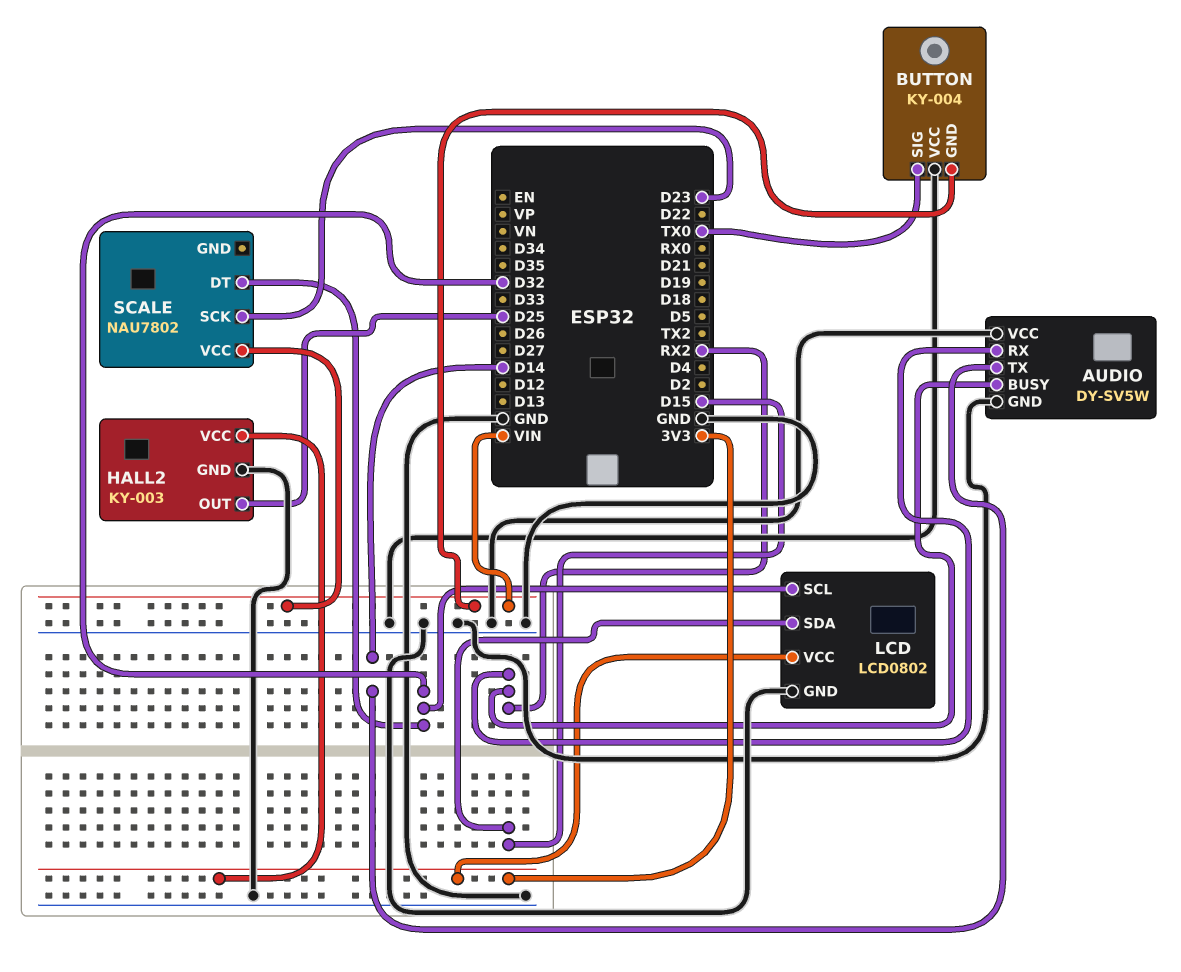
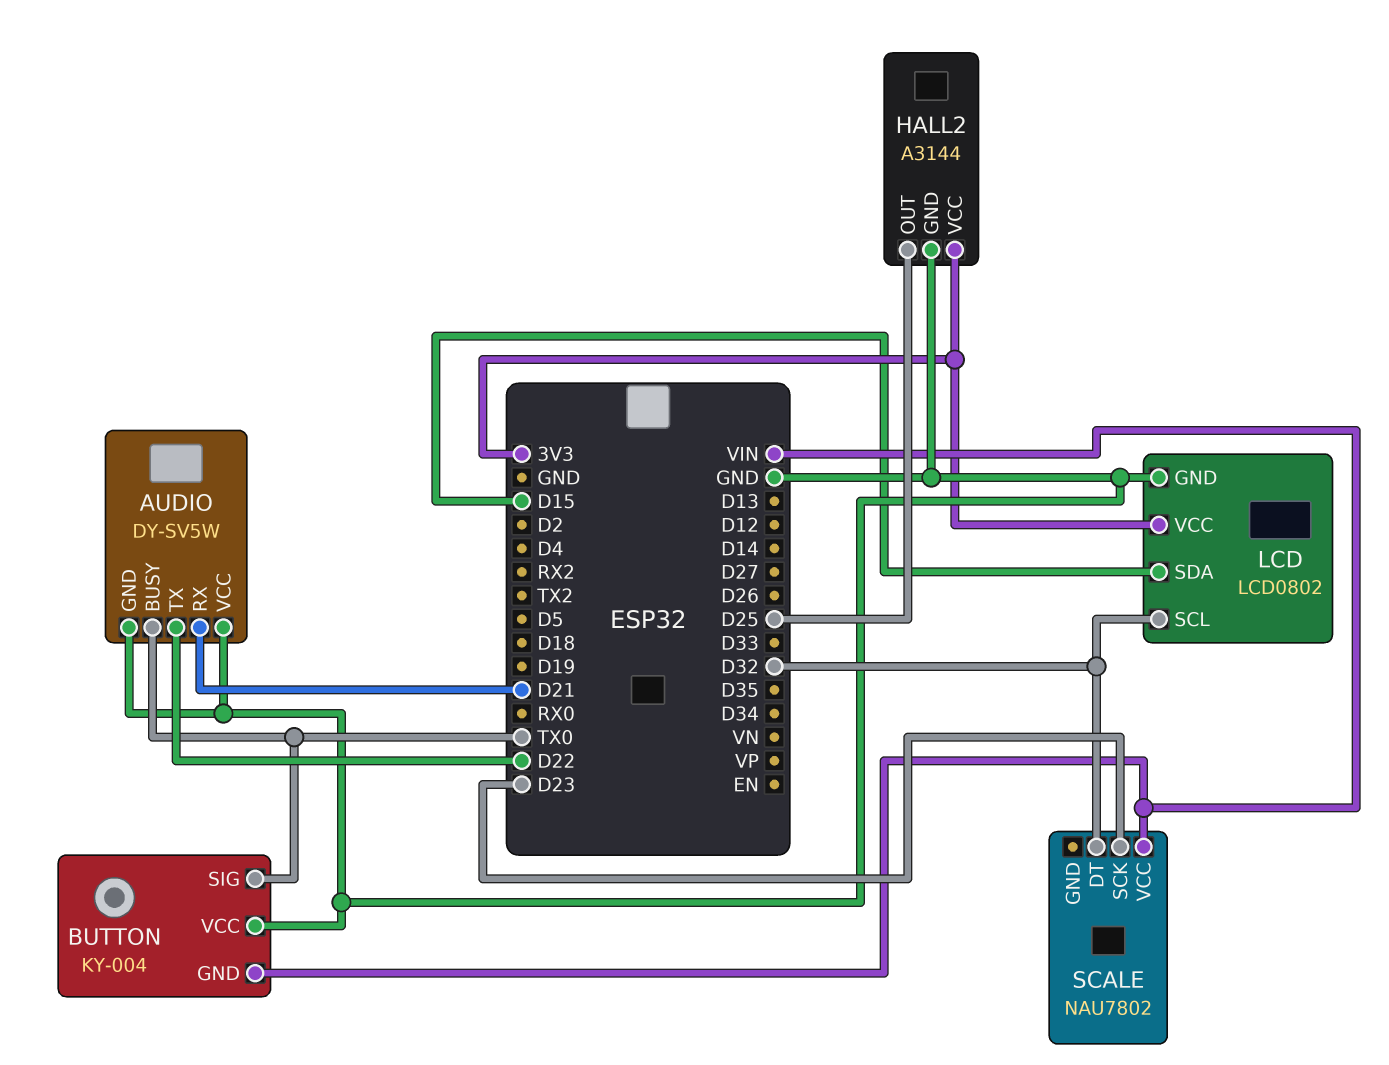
AUDIO pin BUSY: RX2 -> TX0
AUDIO pin RX: RX2 -> D21
AUDIO pin TX: D14 -> D22
HALL2: KY-003 -> A3144

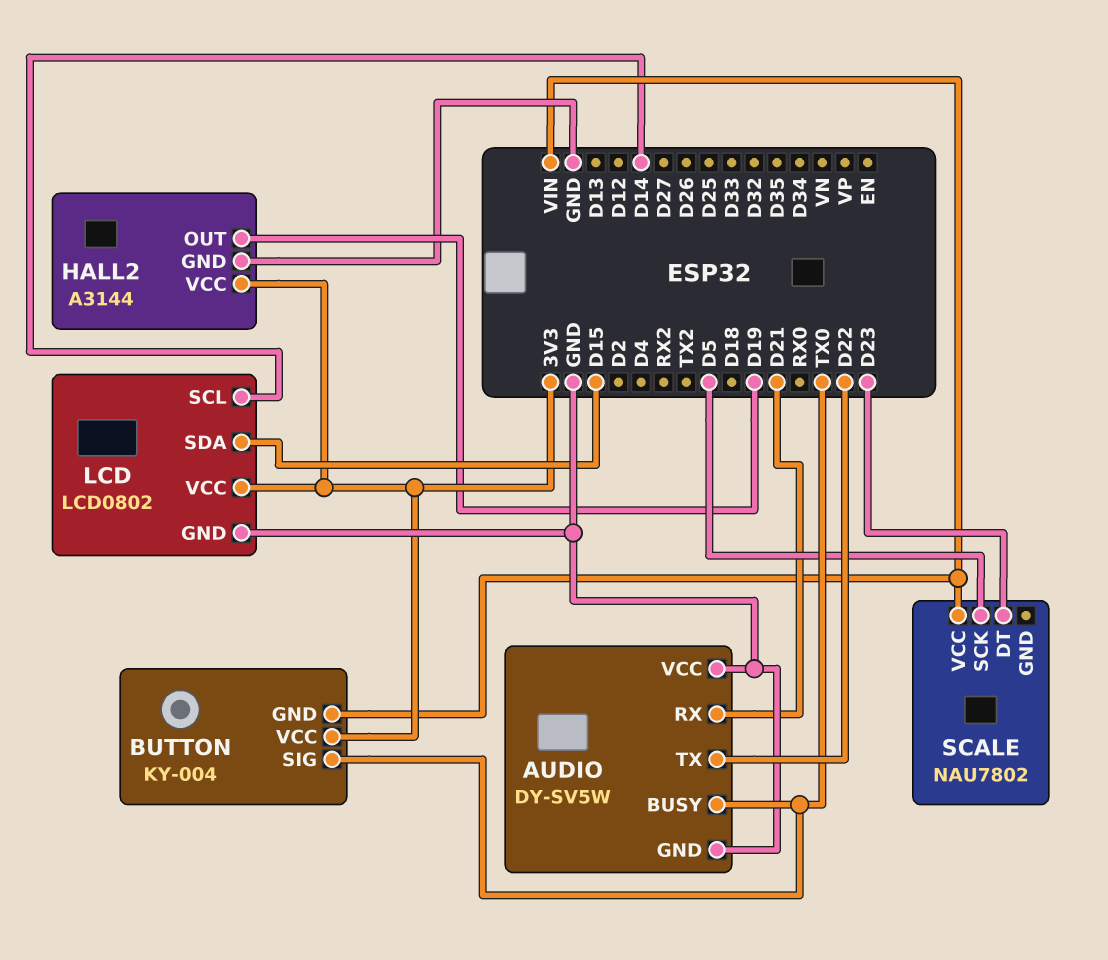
BUTTON pin VCC: GND -> 3V3
HALL2 pin OUT: D25 -> D19
LCD pin SCL: D32 -> D14
SCALE pin DT: D32 -> D23
SCALE pin SCK: D23 -> D5

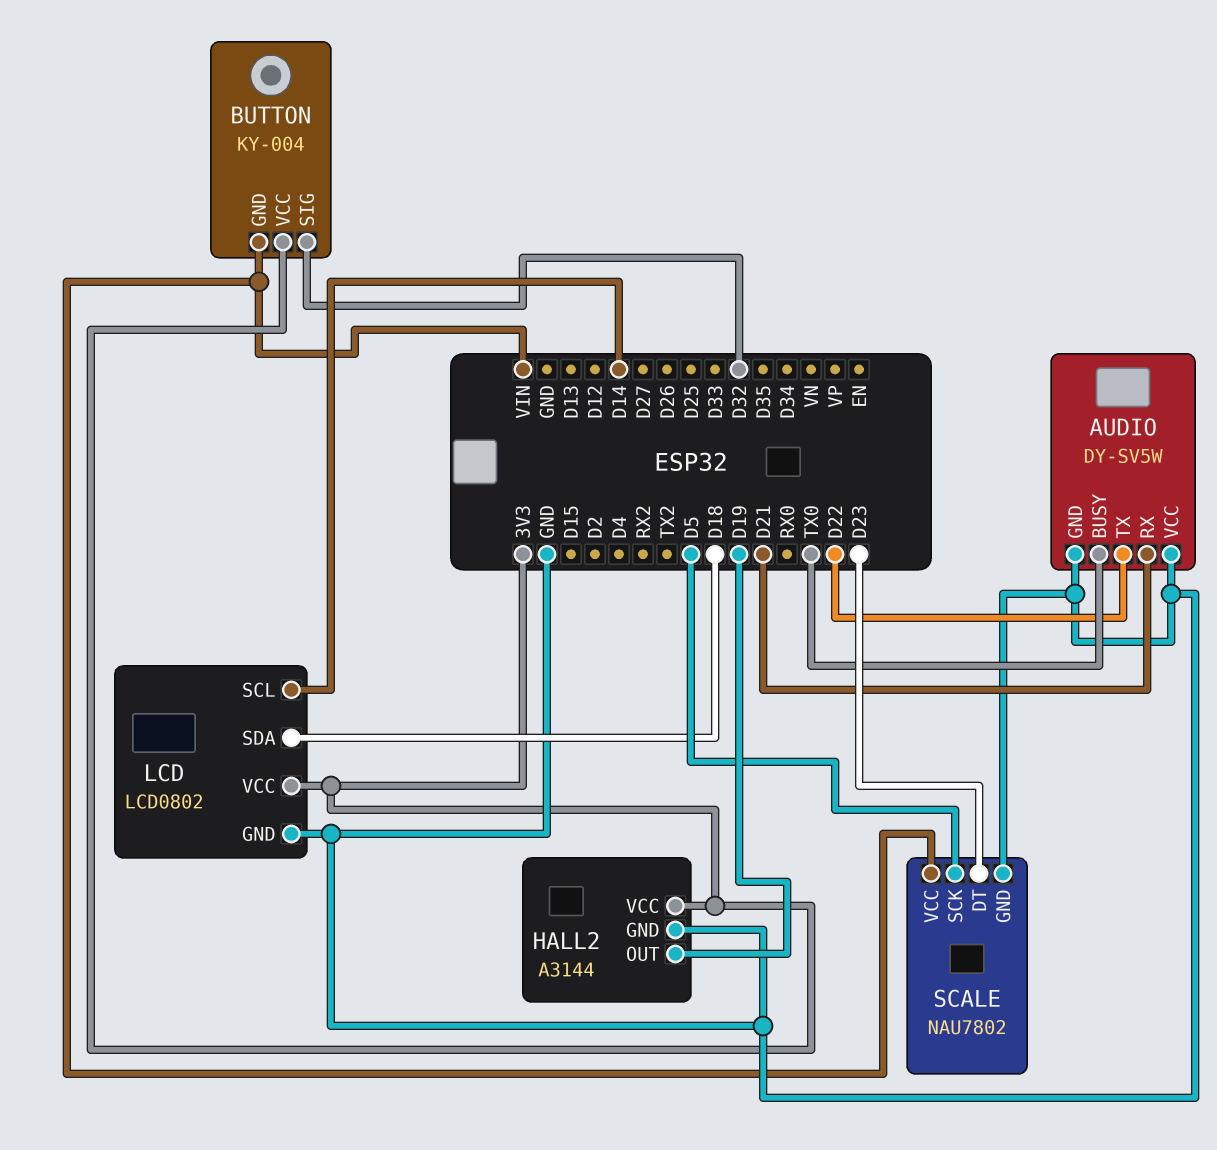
BUTTON pin SIG: TX0 -> D32
LCD pin SDA: D15 -> D18
SCALE pin GND: none -> GND

